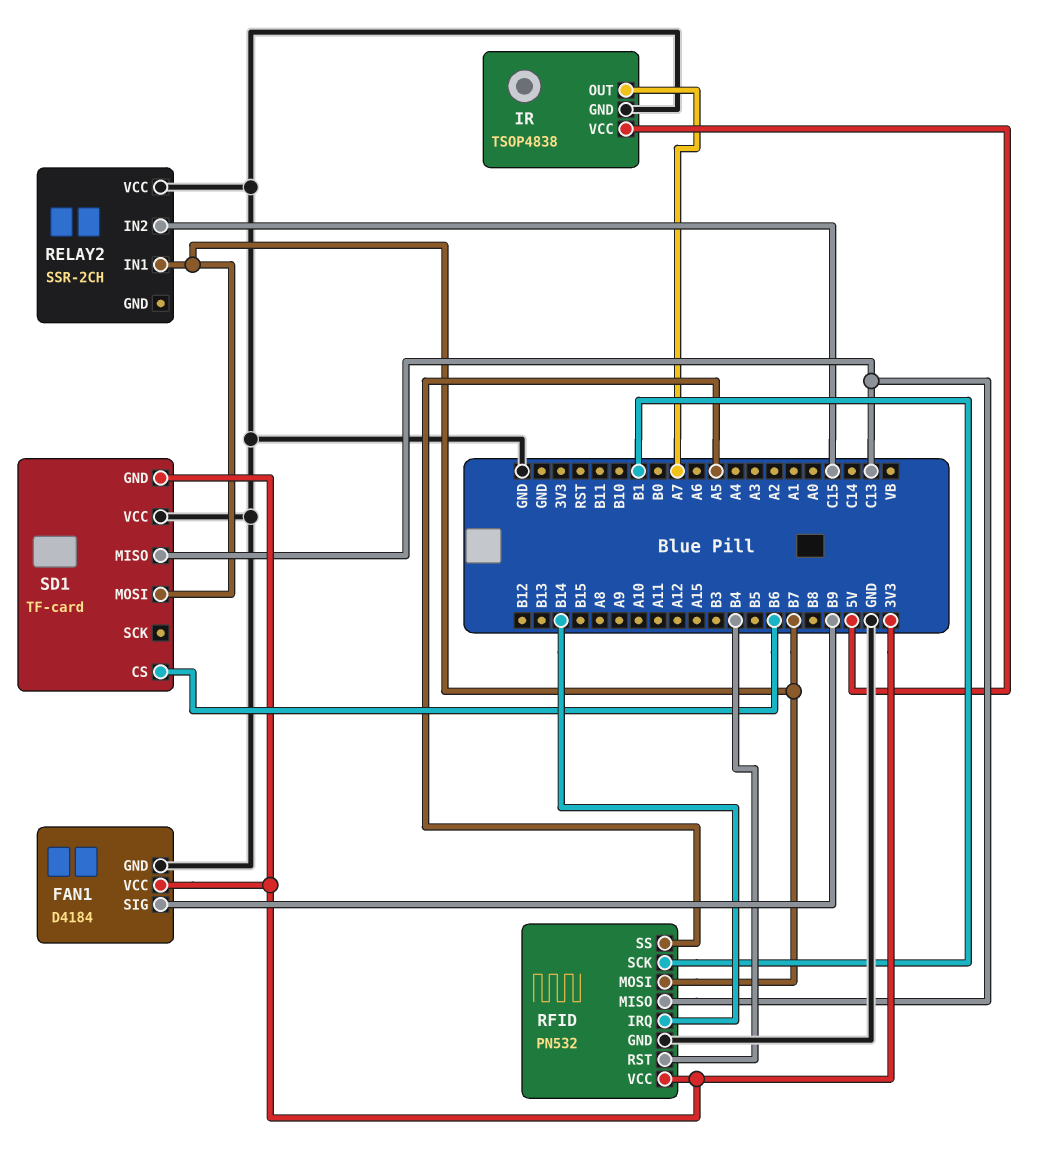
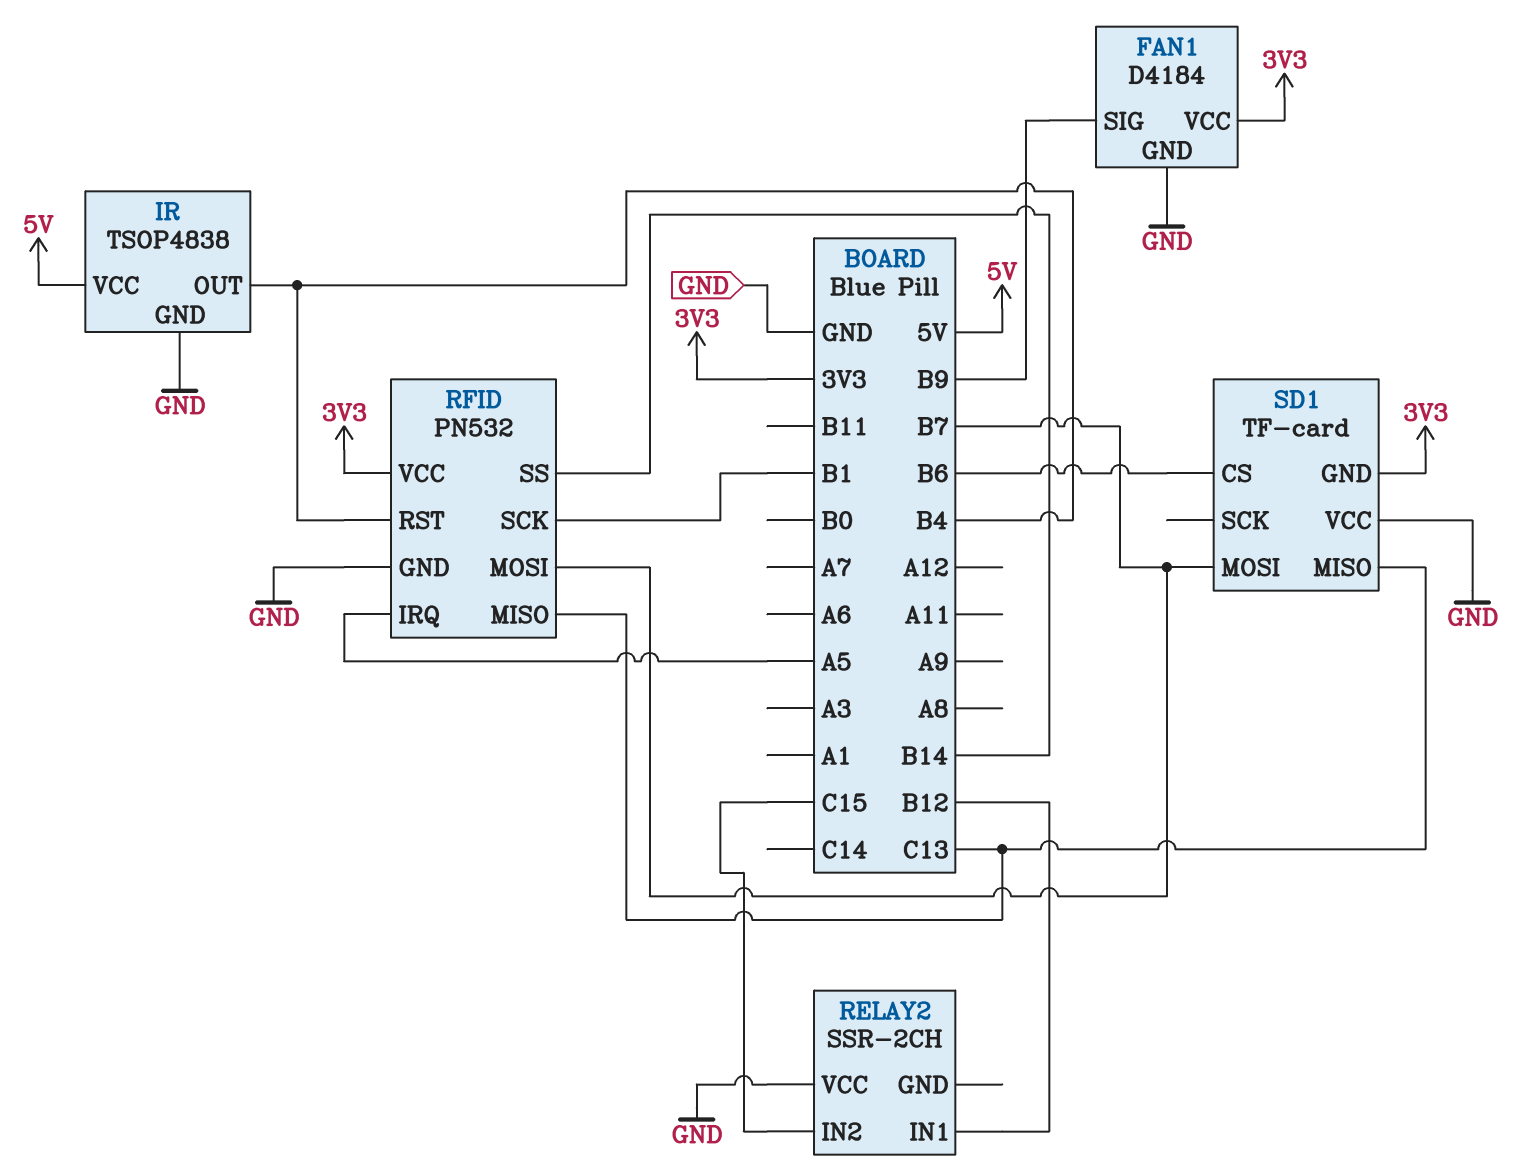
IR pin OUT: A7 -> B4
RELAY2 pin IN1: B7 -> B12
RFID pin IRQ: B14 -> A5
RFID pin SS: A5 -> B14

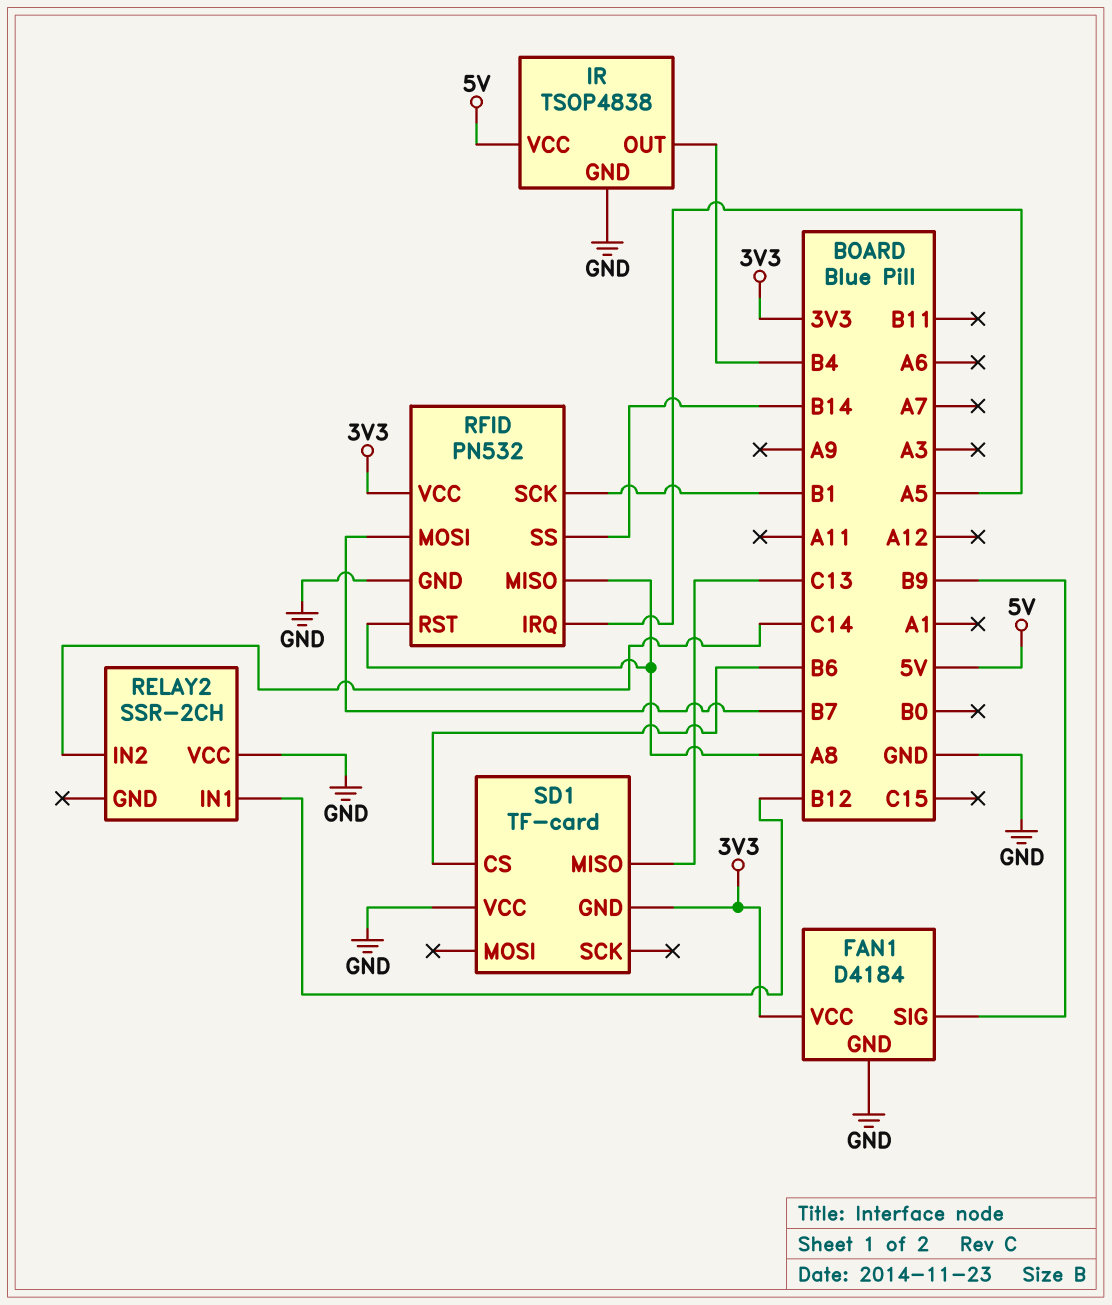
RELAY2 pin IN2: C15 -> C14
RFID pin MISO: C13 -> A8
RFID pin RST: B4 -> A8
SD1 pin MOSI: B7 -> none

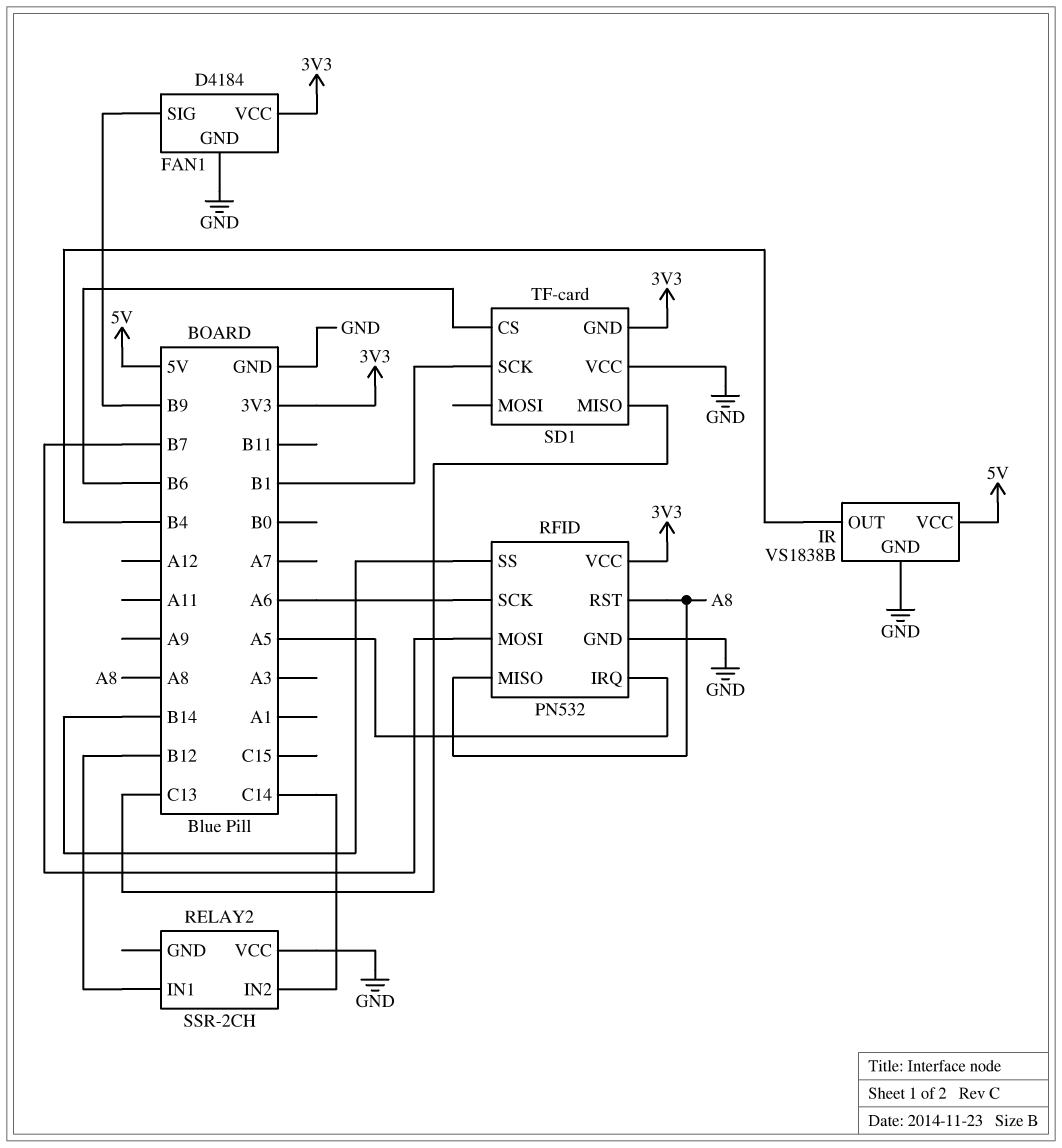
IR: TSOP4838 -> VS1838B
RFID pin SCK: B1 -> A6
SD1 pin SCK: none -> B1

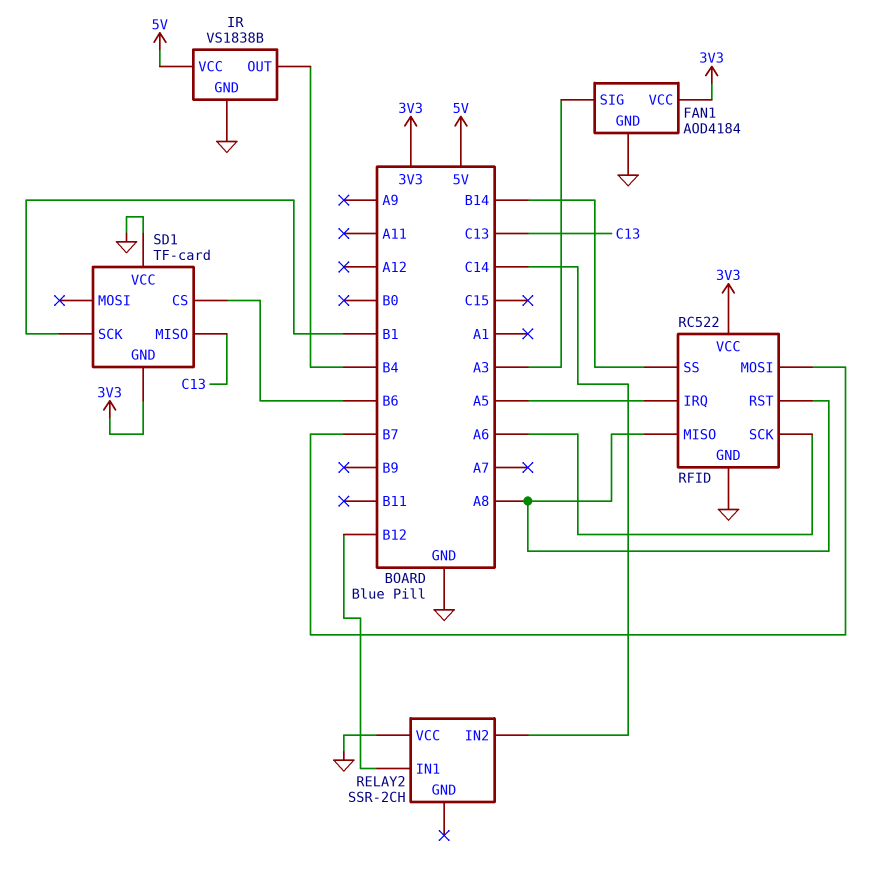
FAN1: D4184 -> AOD4184
FAN1 pin SIG: B9 -> A3
RFID: PN532 -> RC522

